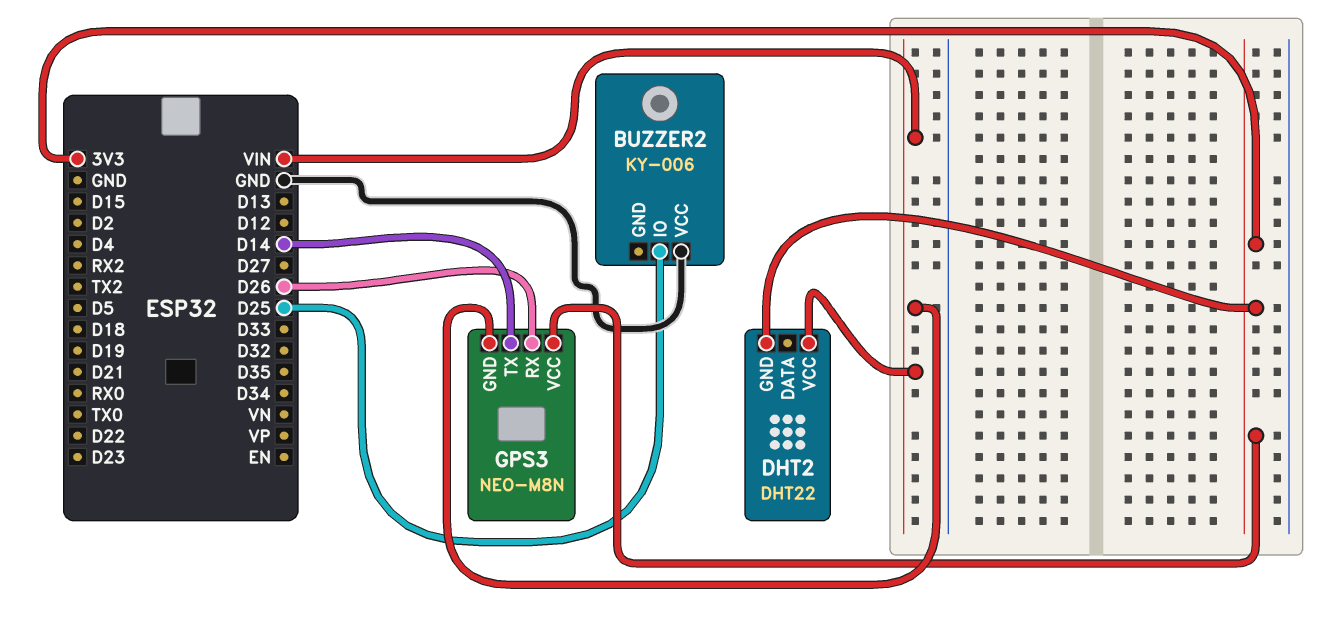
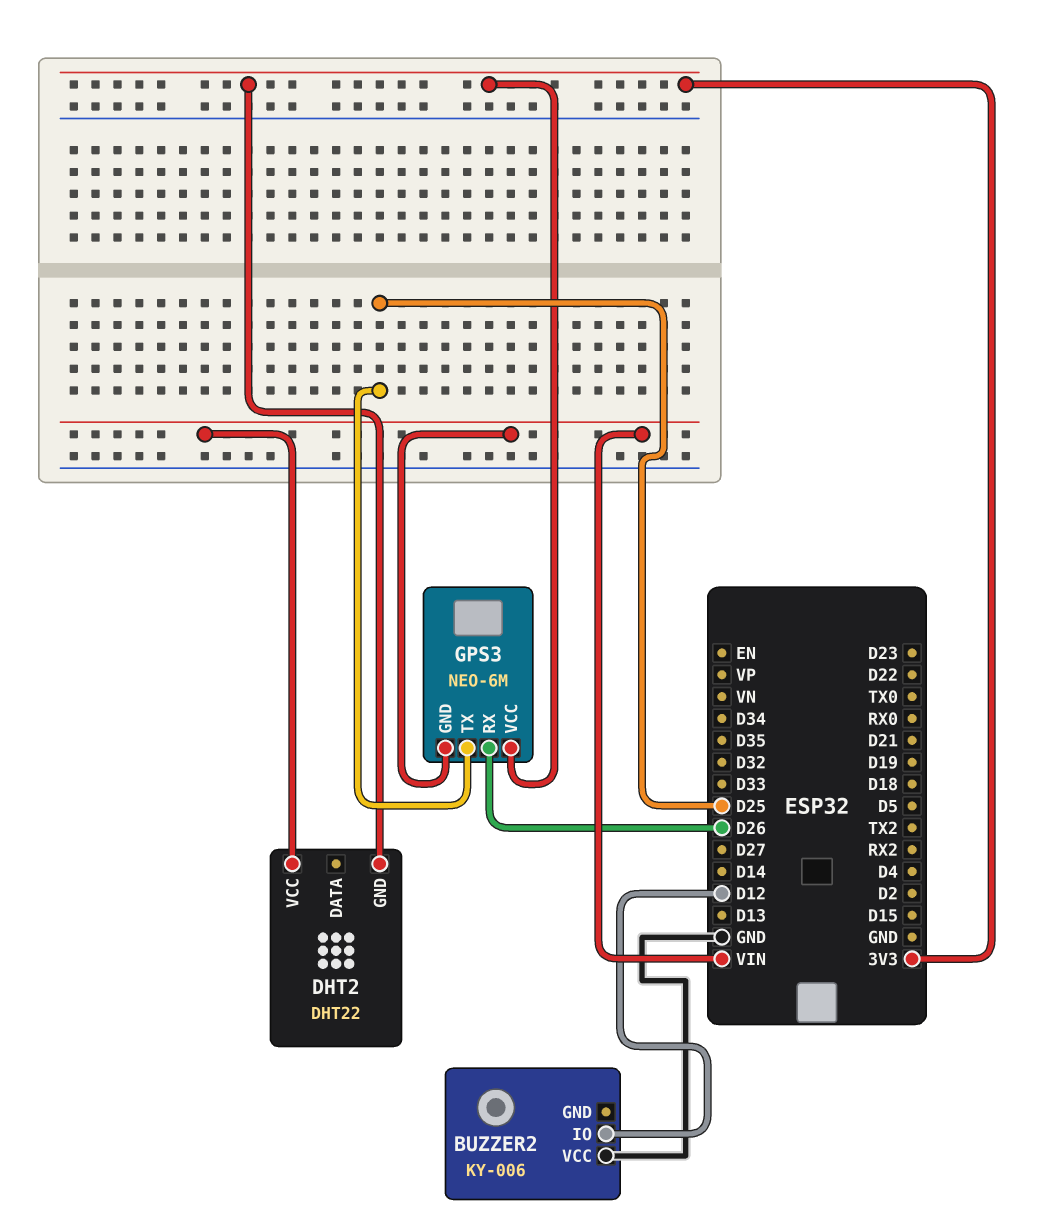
BUZZER2 pin IO: D25 -> D12
GPS3: NEO-M8N -> NEO-6M
GPS3 pin TX: D14 -> D25

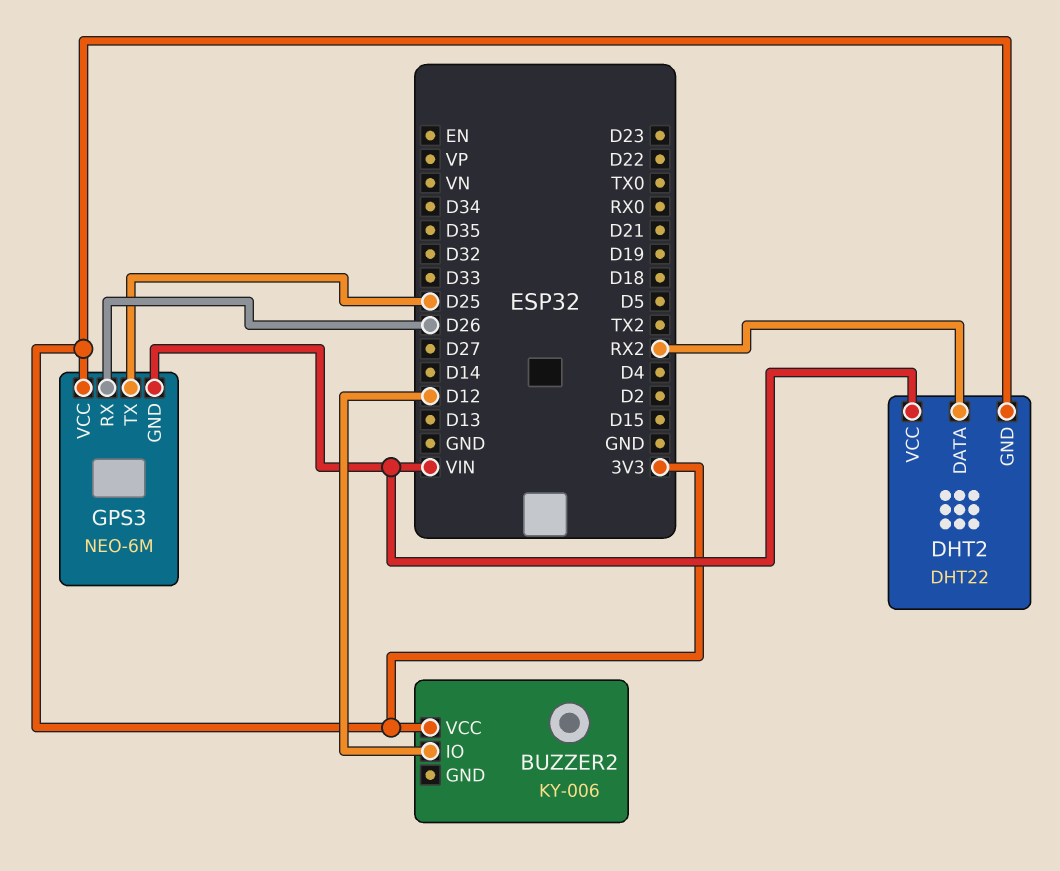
BUZZER2 pin VCC: GND -> 3V3
DHT2 pin DATA: none -> RX2

